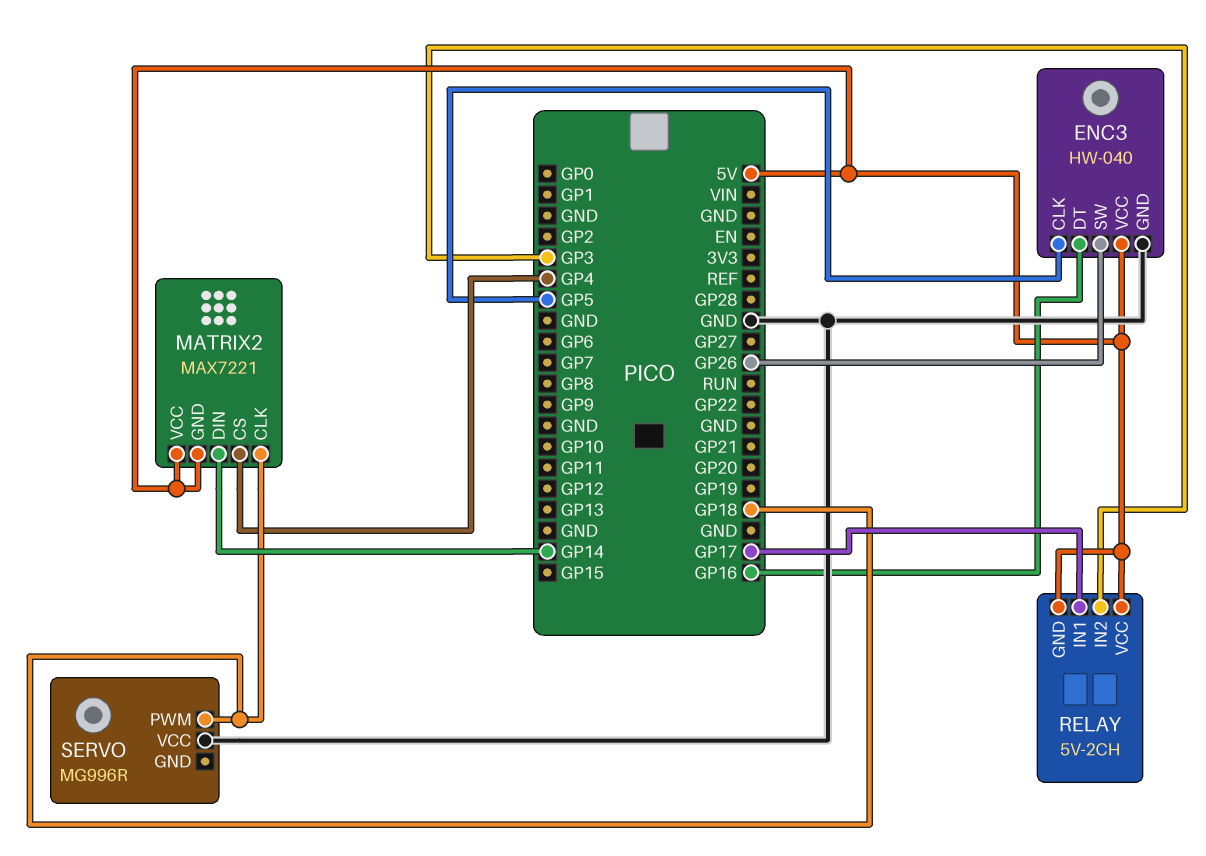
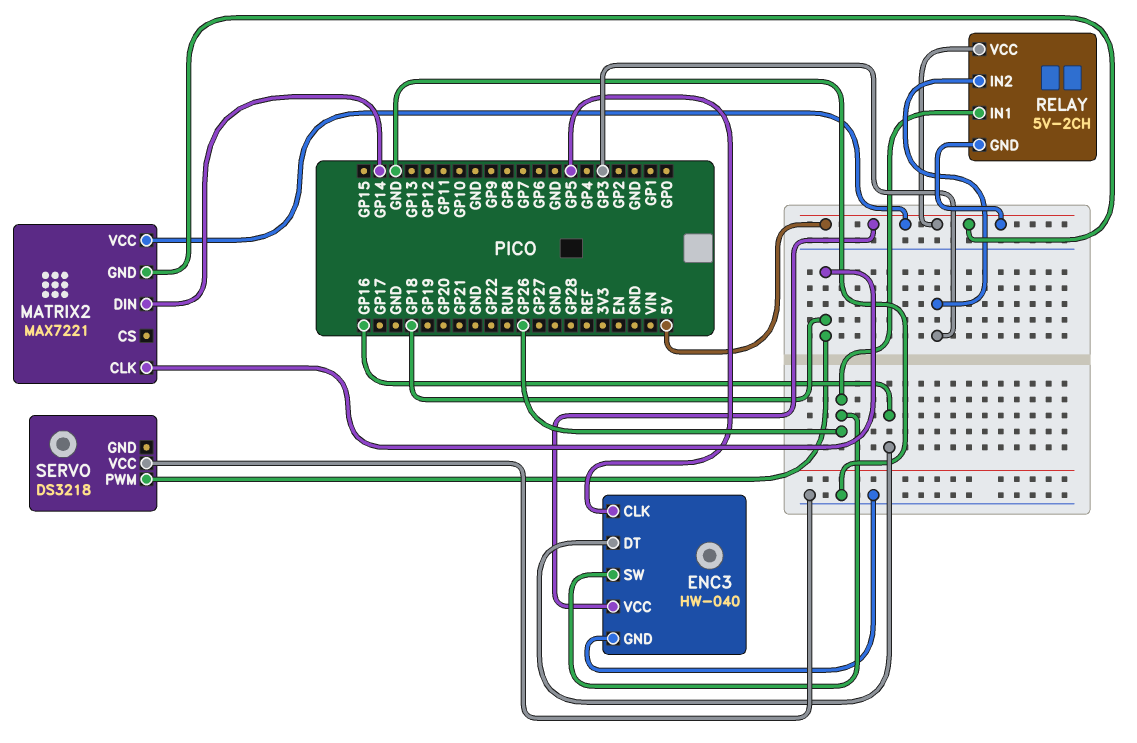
MATRIX2 pin CS: GP4 -> none
RELAY pin IN1: GP17 -> GP26
SERVO: MG996R -> DS3218

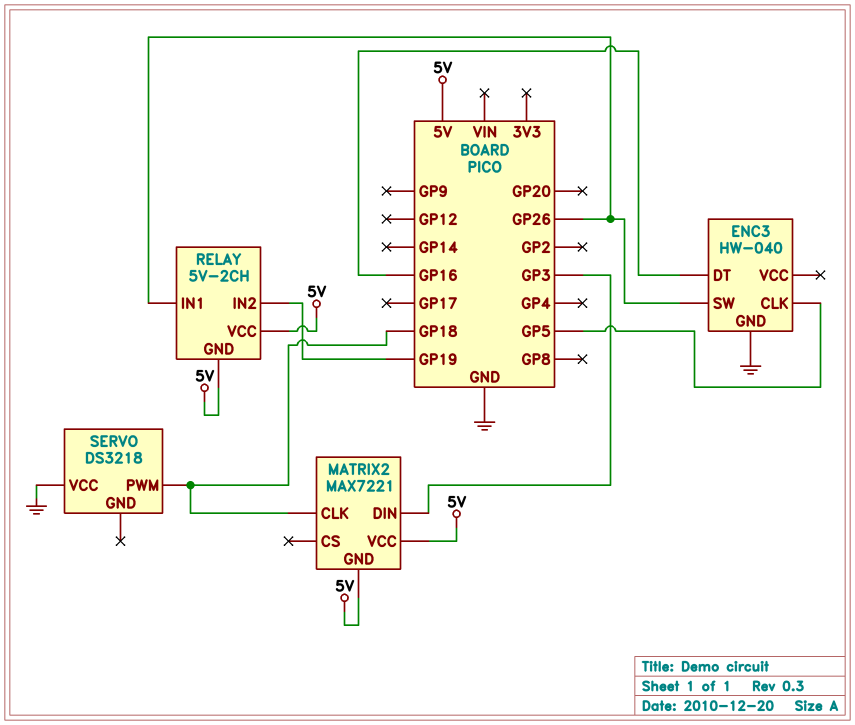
ENC3 pin VCC: 5V -> none
MATRIX2 pin DIN: GP14 -> GP3
RELAY pin IN2: GP3 -> GP19

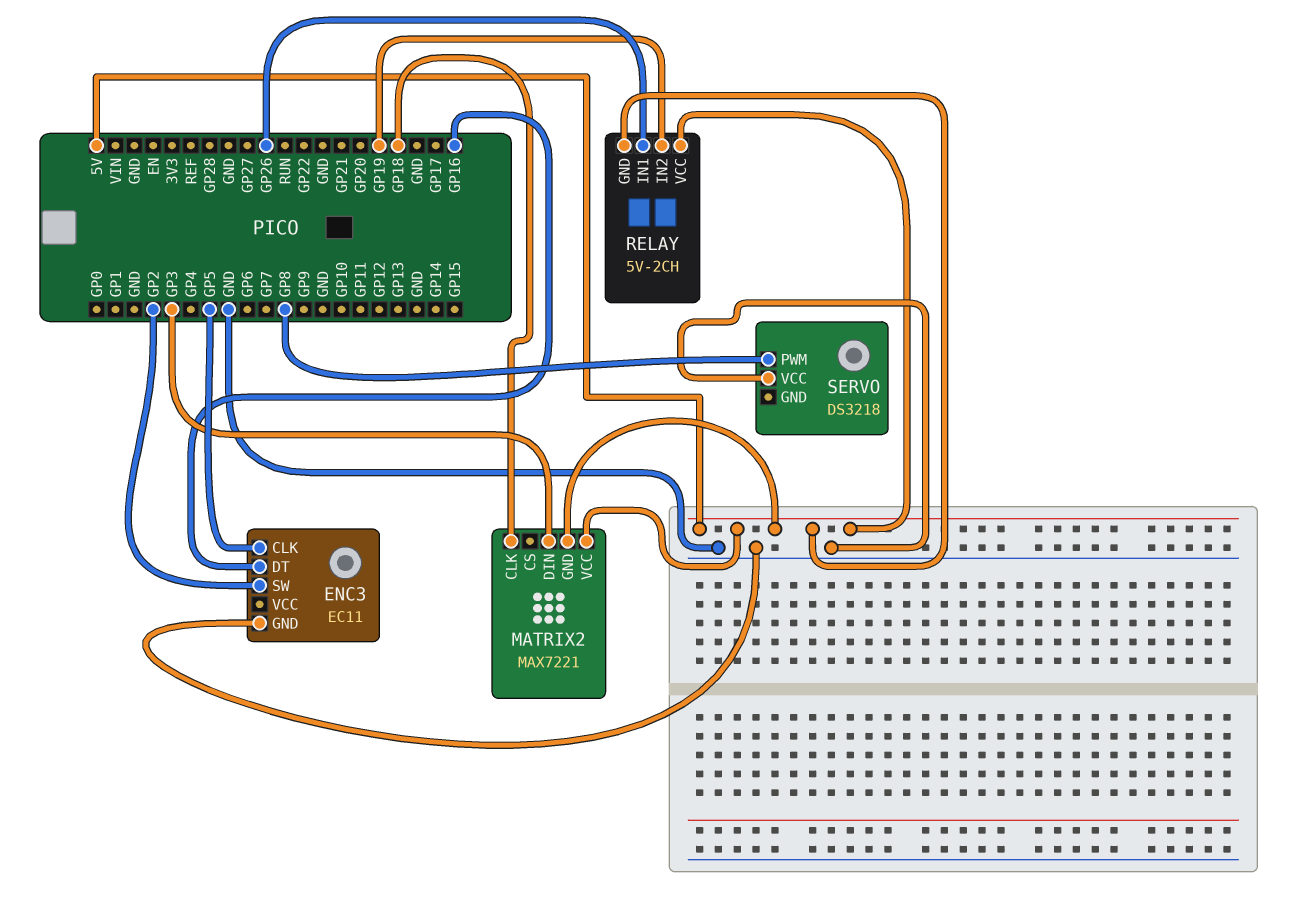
ENC3: HW-040 -> EC11
ENC3 pin SW: GP26 -> GP2
SERVO pin PWM: GP18 -> GP8

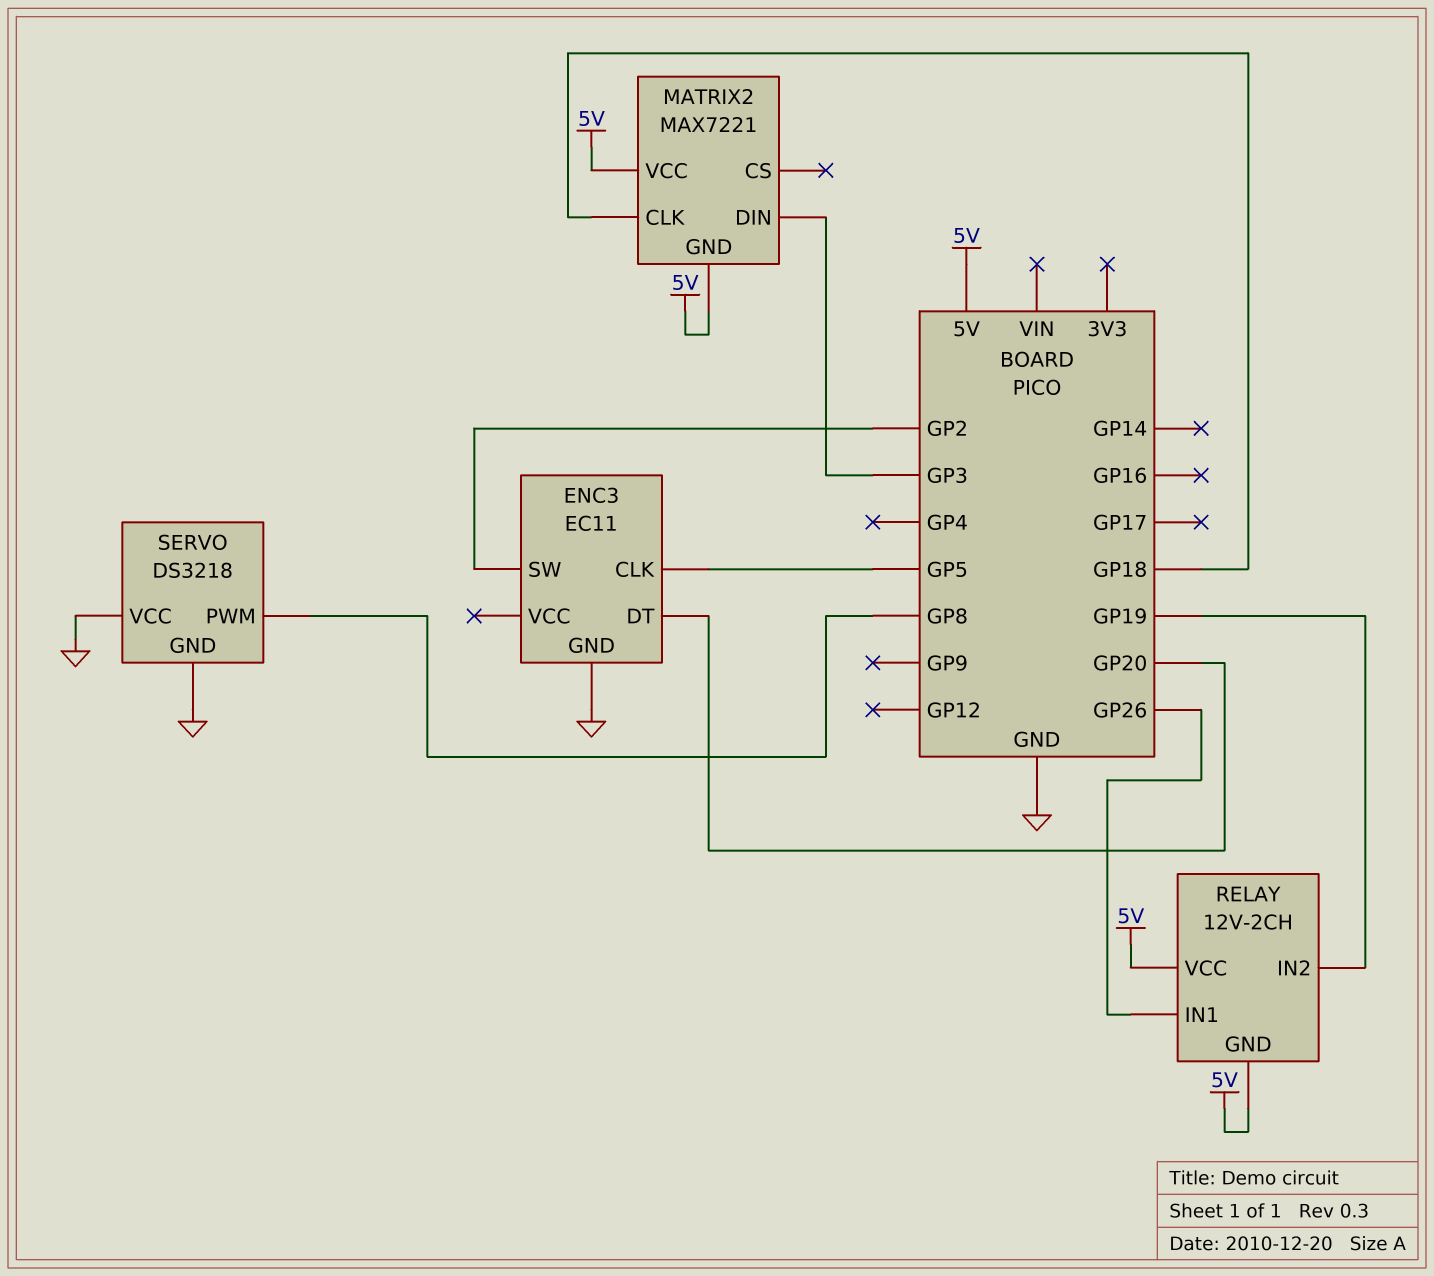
ENC3 pin DT: GP16 -> GP20
RELAY: 5V-2CH -> 12V-2CH
SERVO pin GND: none -> GND

